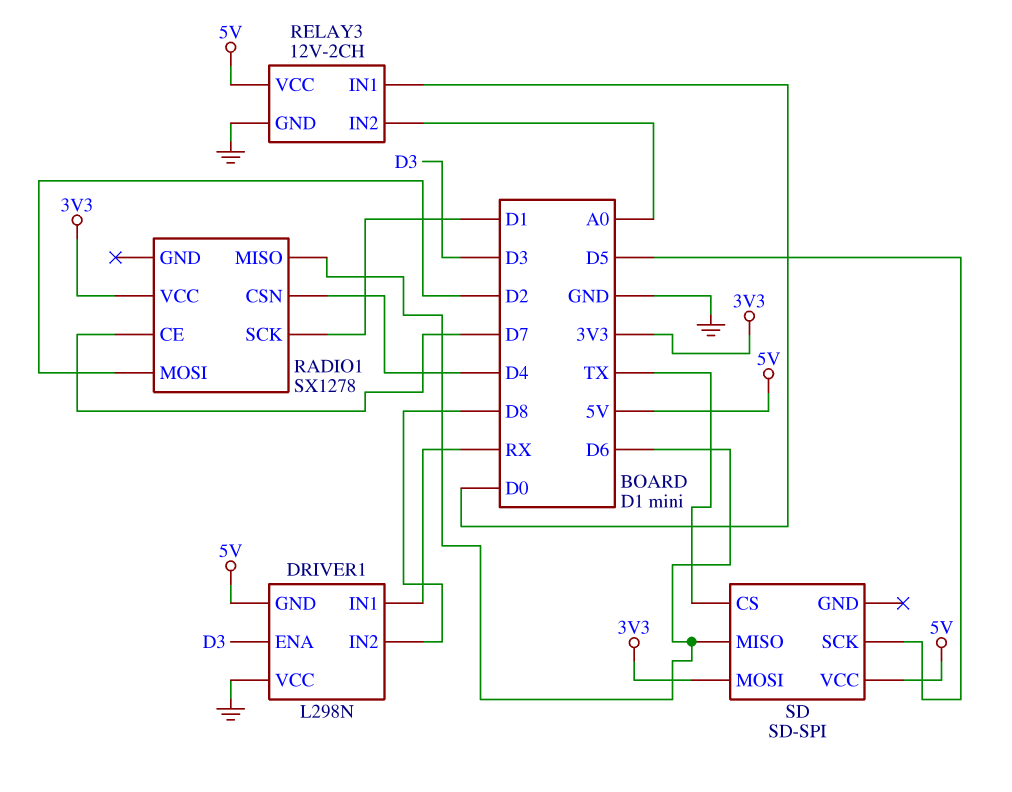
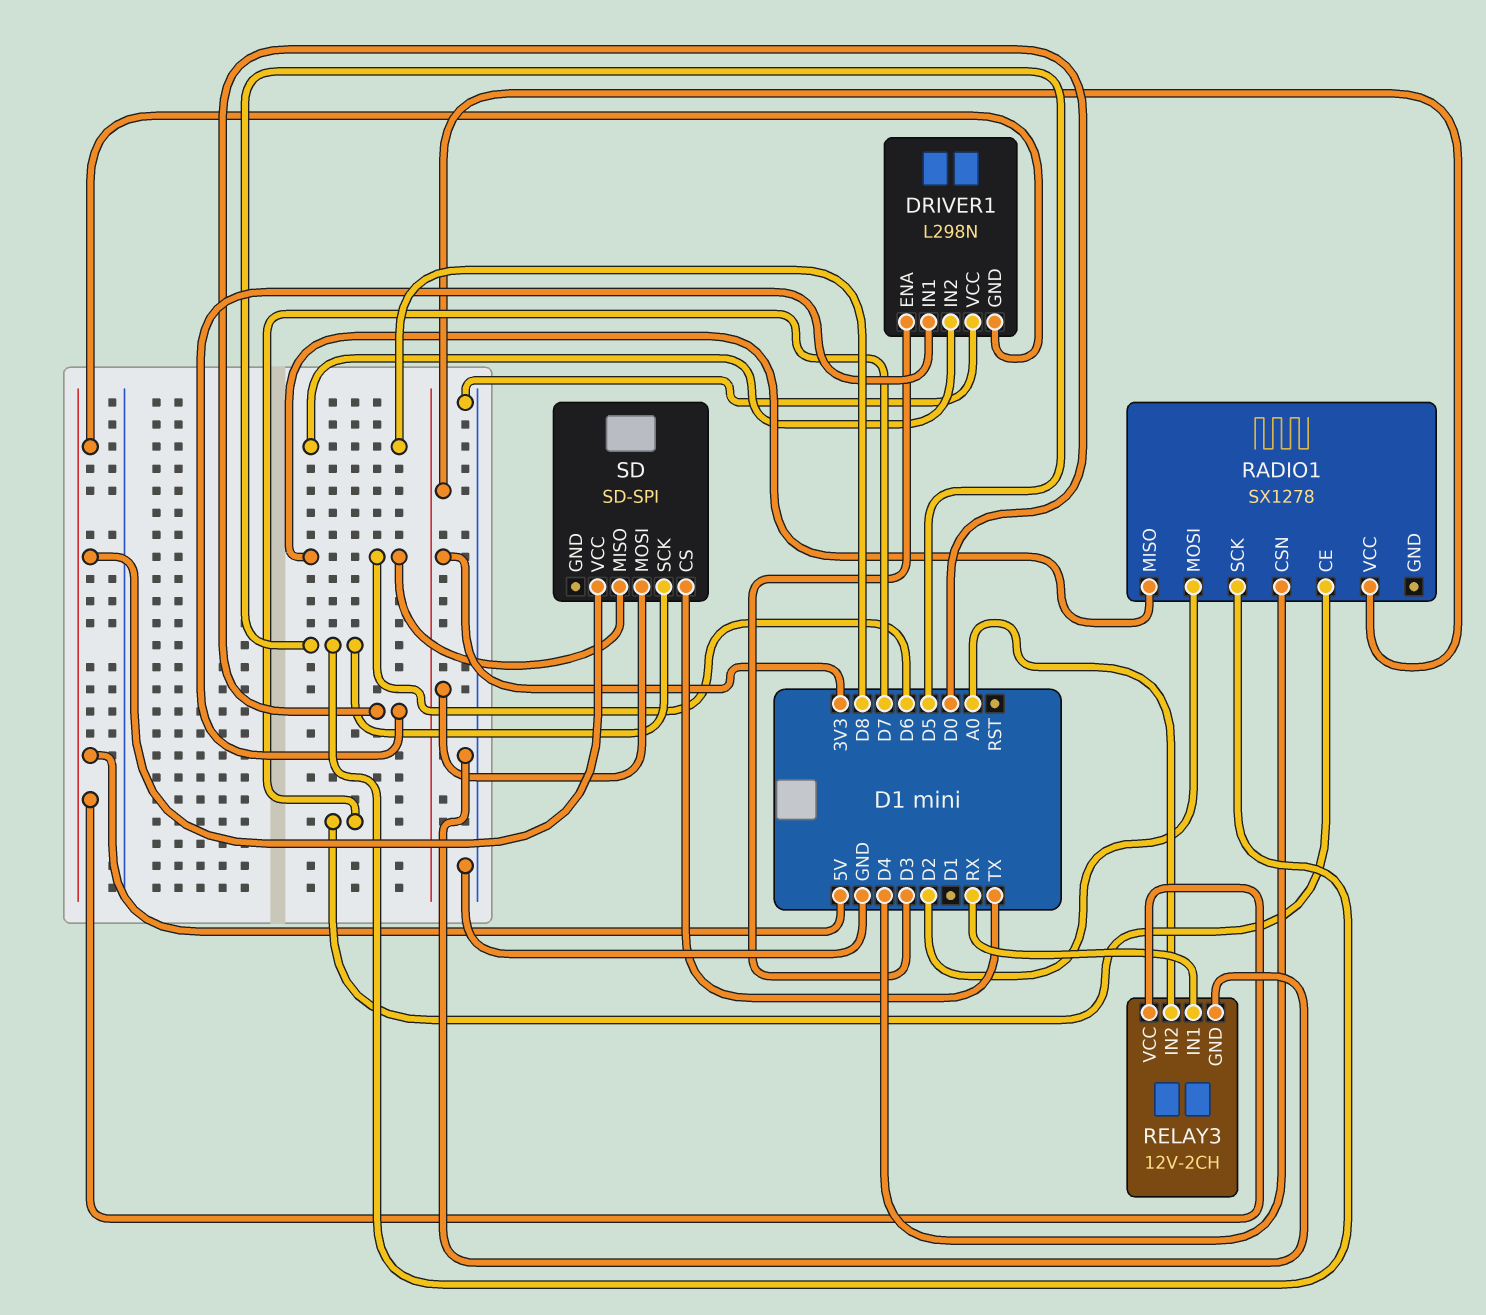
DRIVER1 pin IN1: RX -> D0
RADIO1 pin SCK: D1 -> D5
RELAY3 pin IN1: D0 -> RX

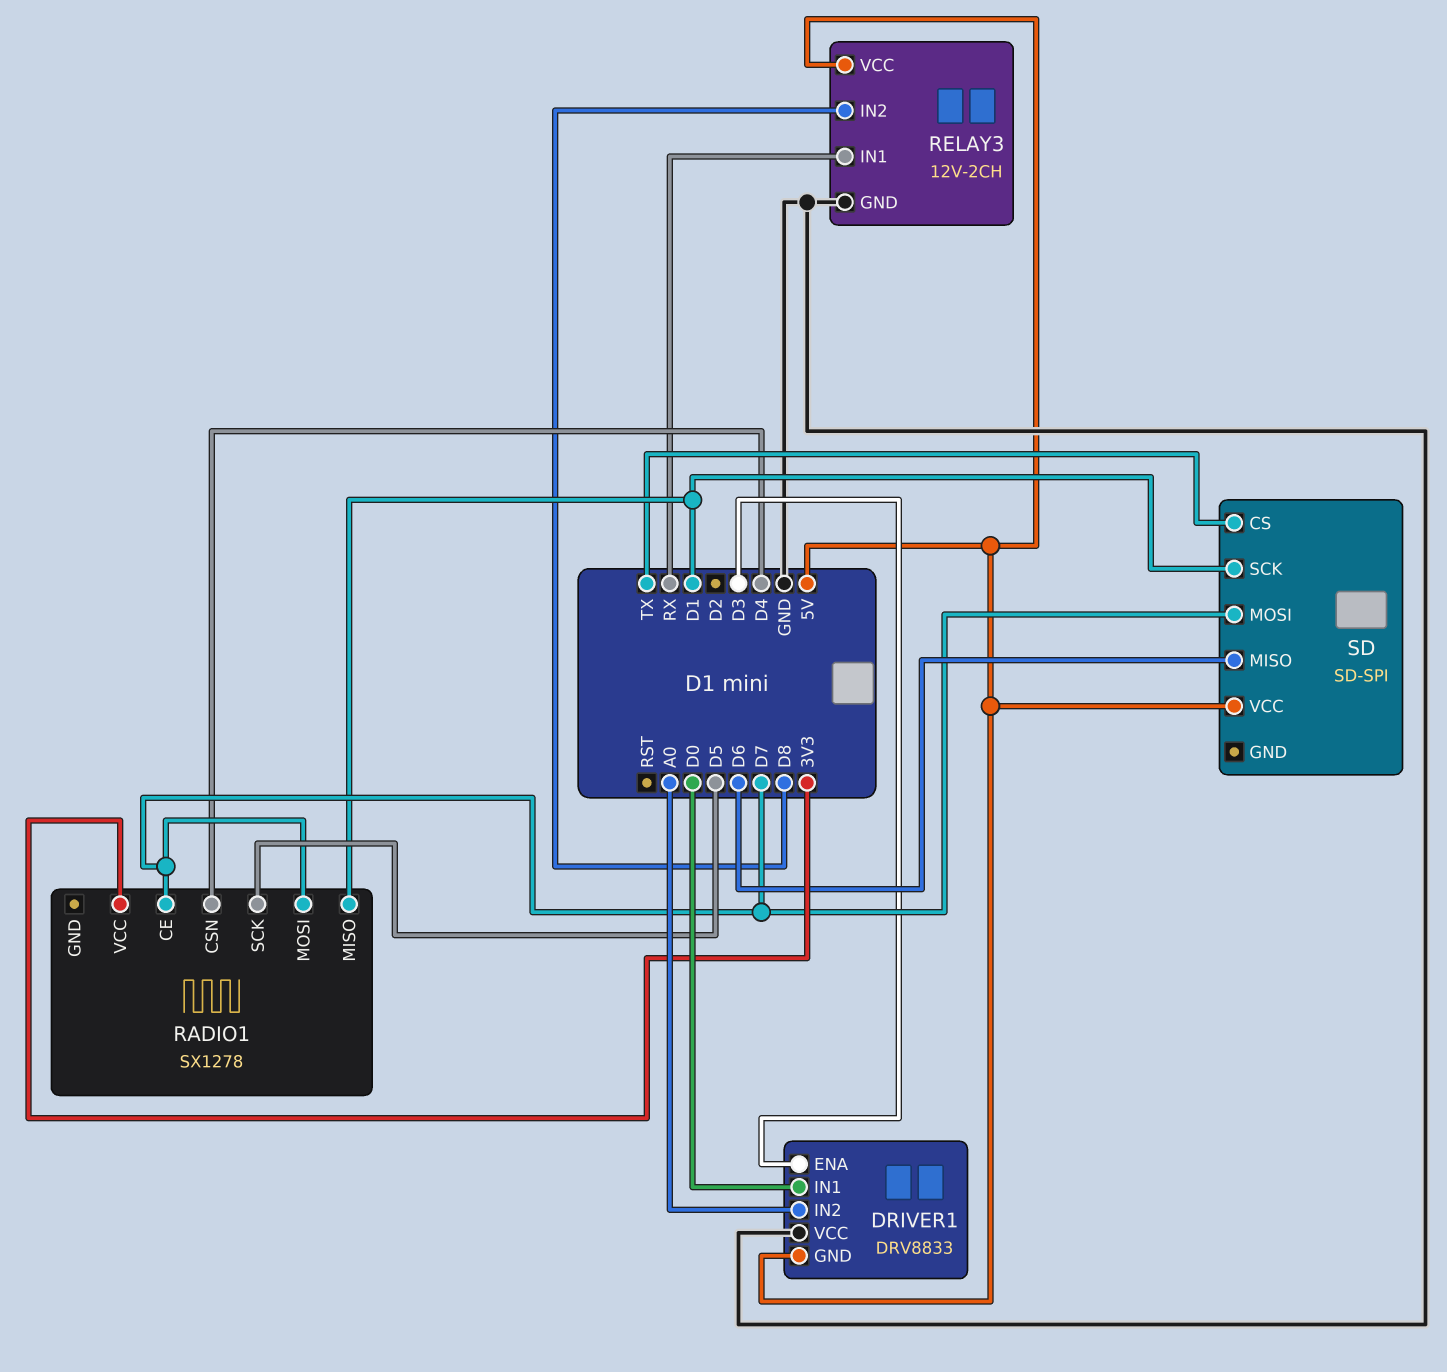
DRIVER1: L298N -> DRV8833
DRIVER1 pin IN2: D8 -> A0
RADIO1 pin MISO: D6 -> D1
RADIO1 pin MOSI: D2 -> D7
RELAY3 pin IN2: A0 -> D8
SD pin MOSI: 3V3 -> D7
SD pin SCK: D5 -> D1

